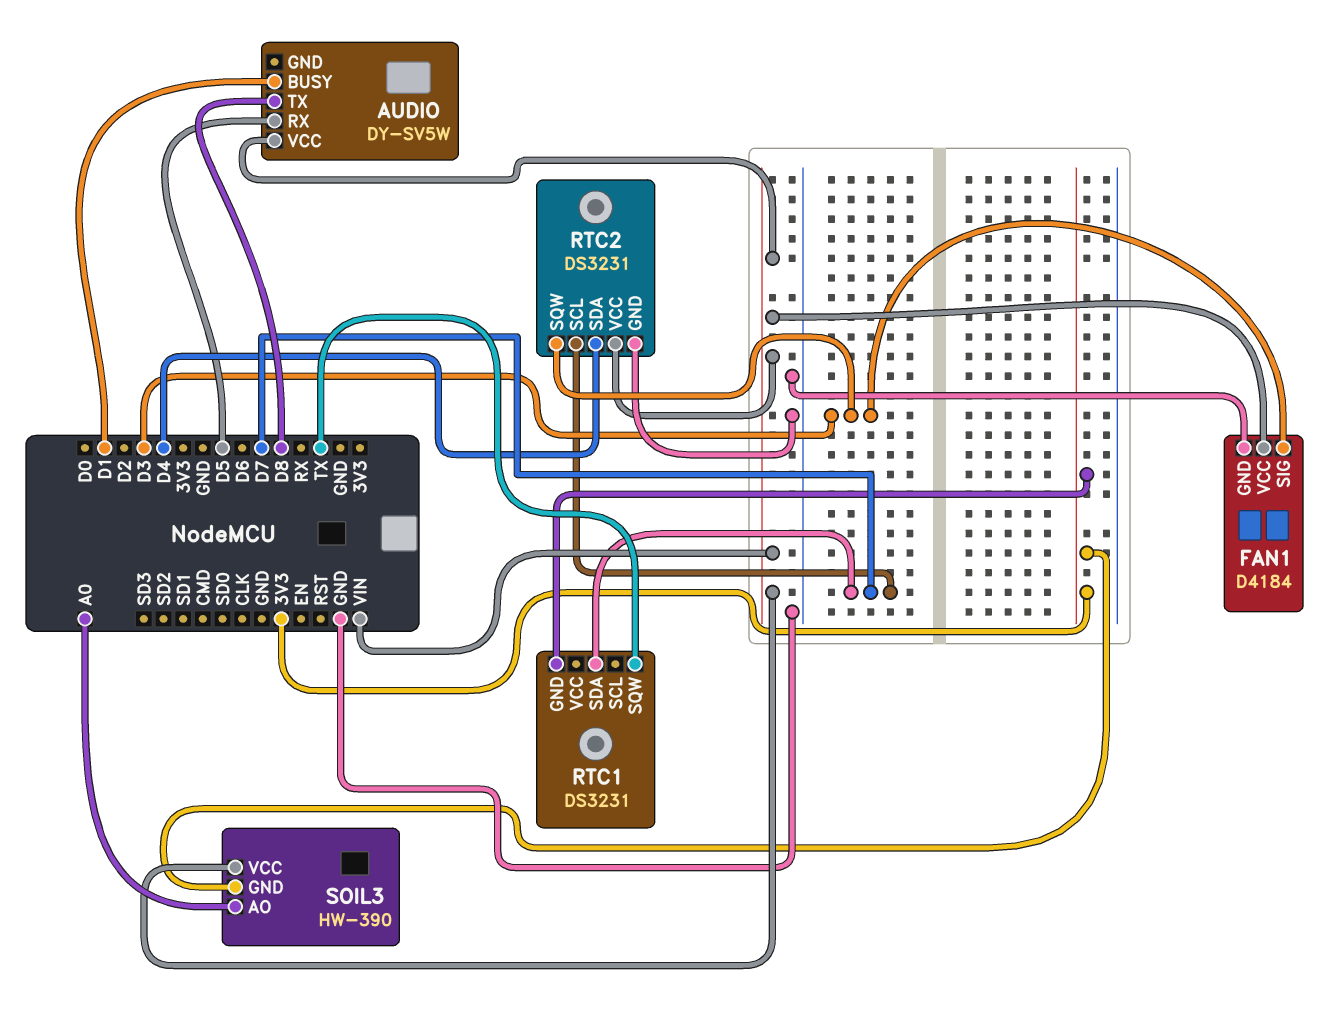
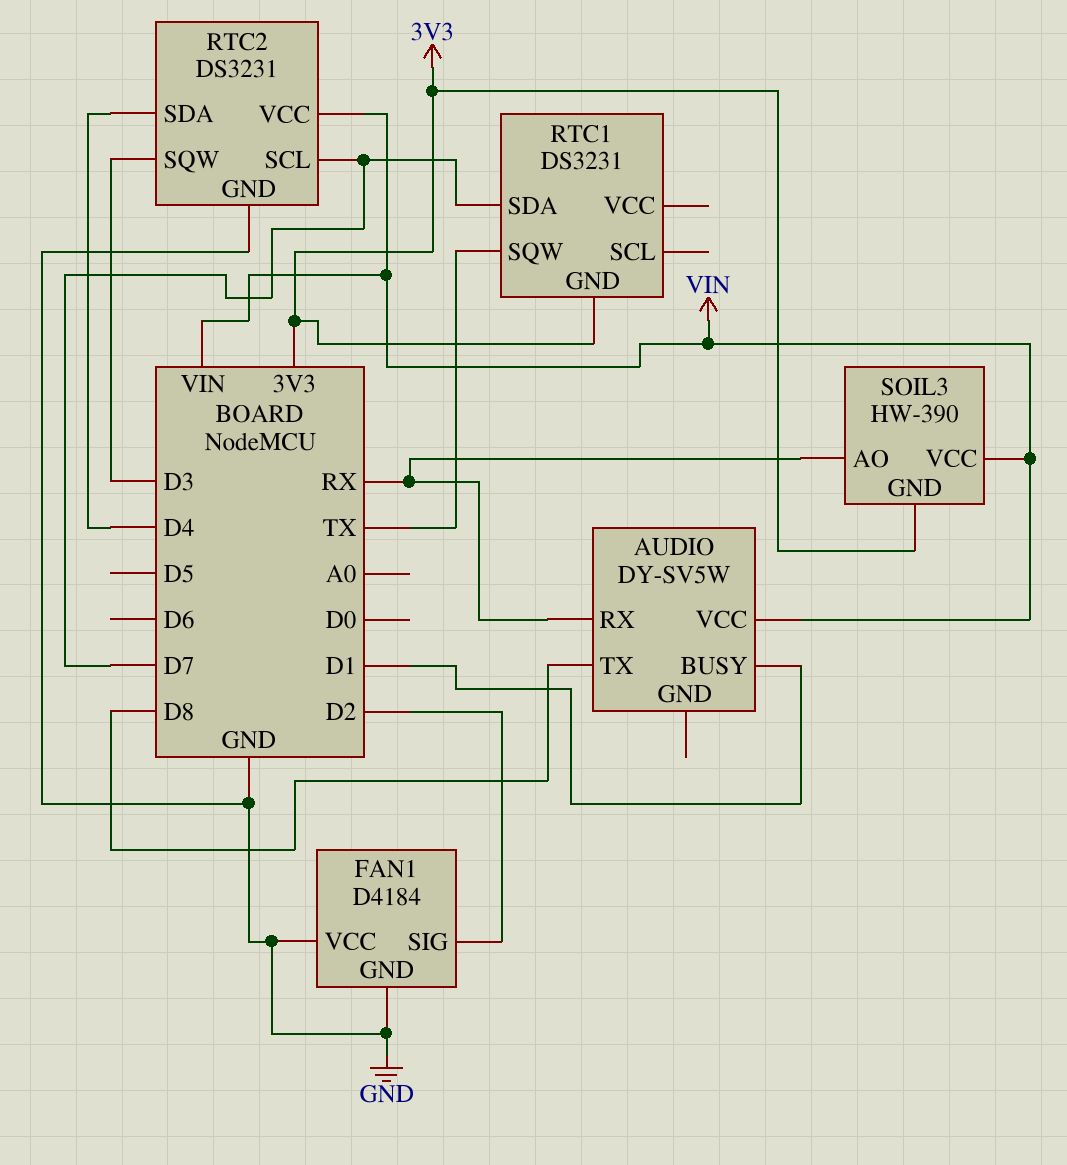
AUDIO pin RX: D5 -> RX
FAN1 pin SIG: D3 -> D2
FAN1 pin VCC: VIN -> GND
SOIL3 pin AO: A0 -> RX

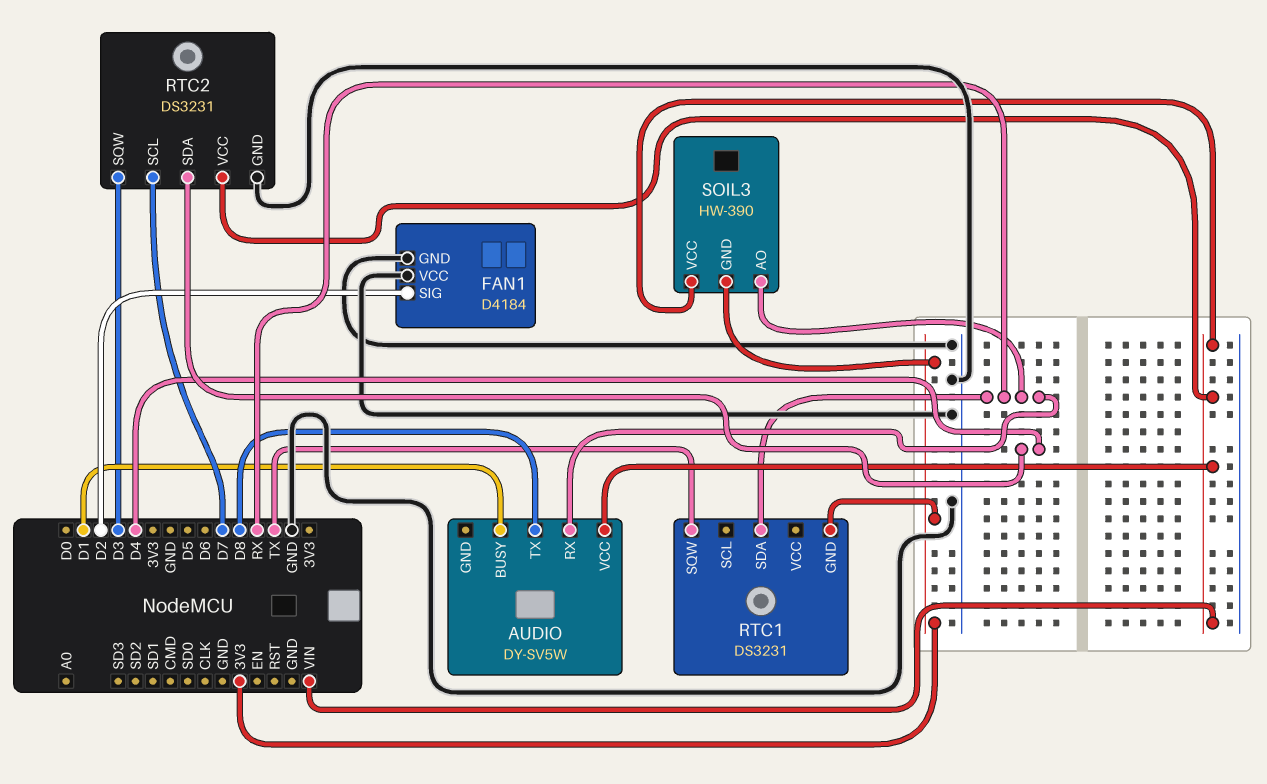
RTC1 pin SDA: D7 -> RX

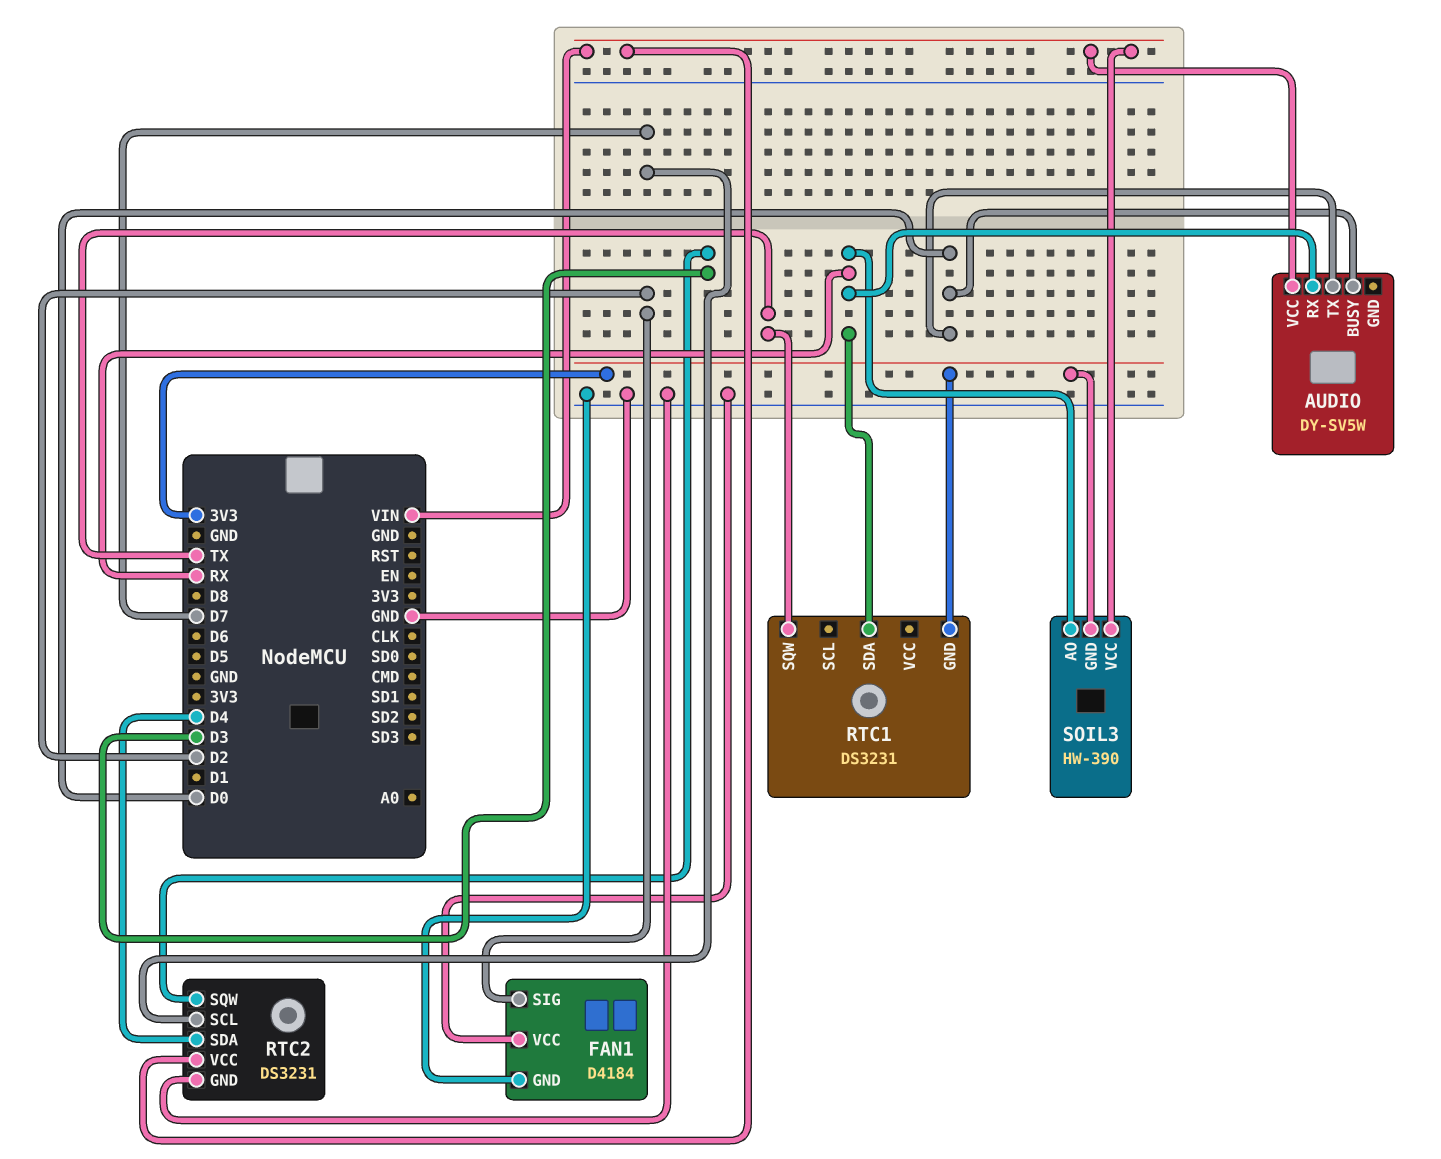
AUDIO pin BUSY: D1 -> D0
AUDIO pin TX: D8 -> D0

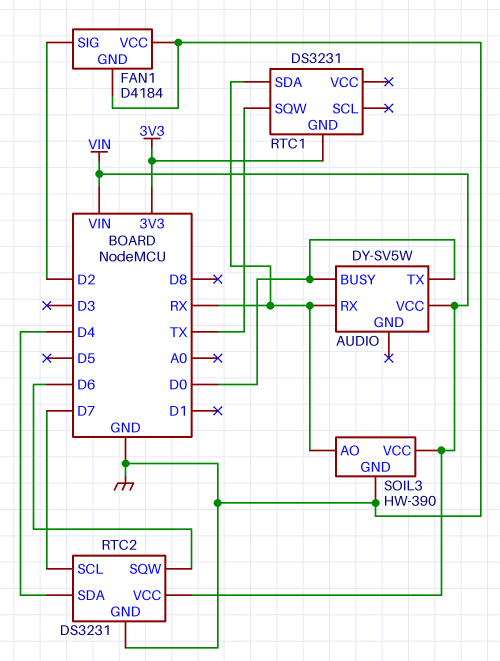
RTC2 pin SQW: D3 -> D6
SOIL3 pin GND: 3V3 -> GND

